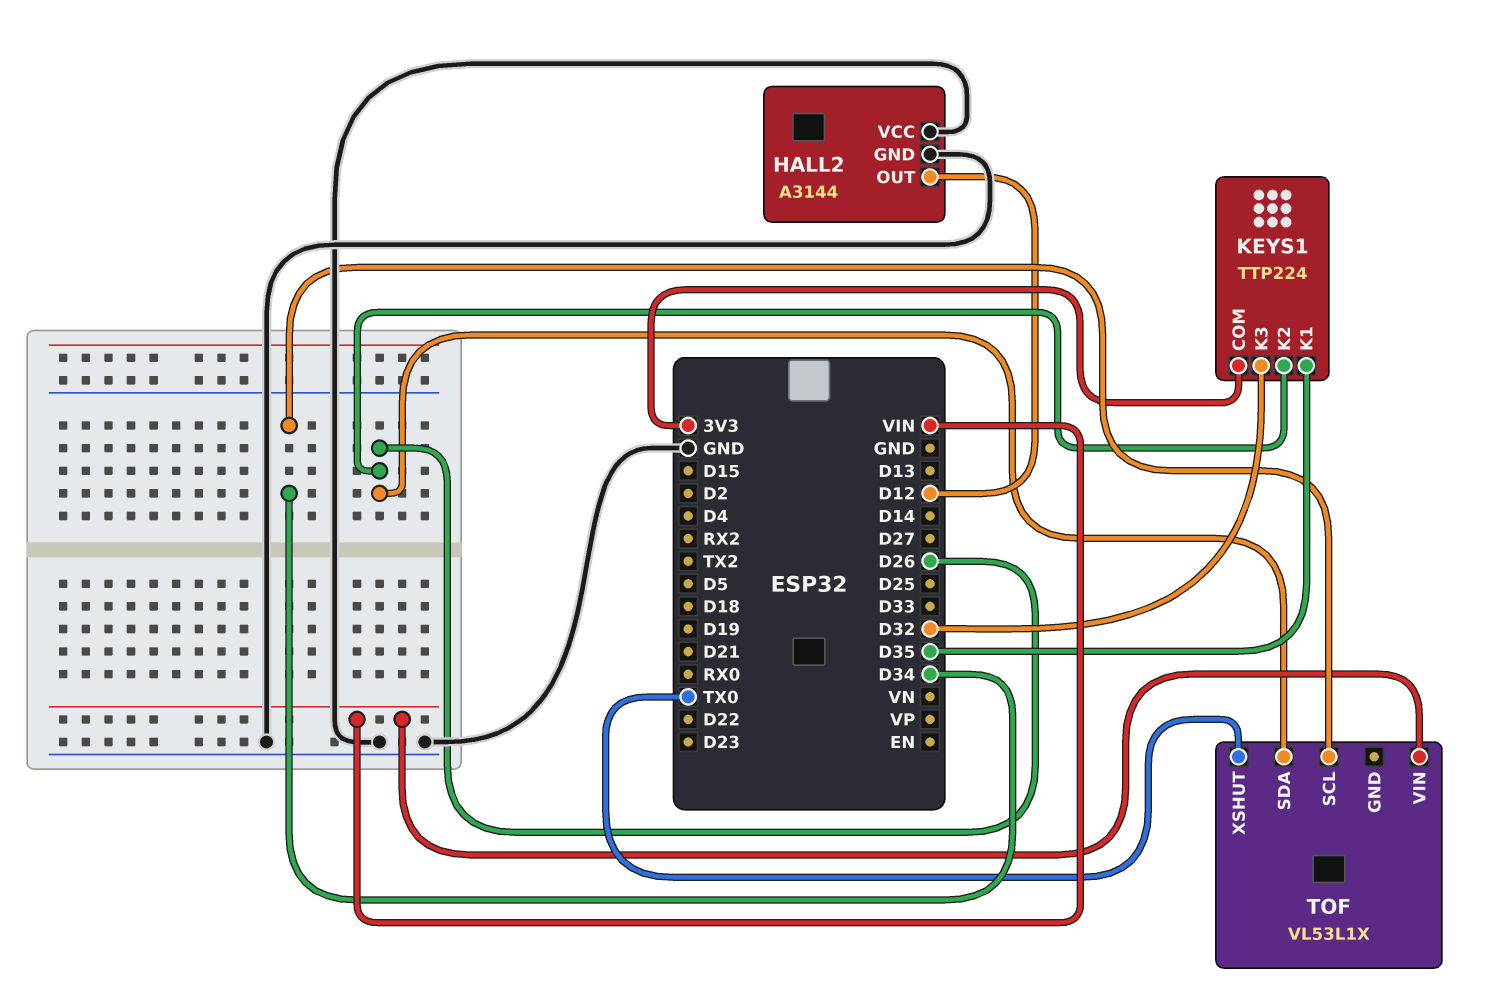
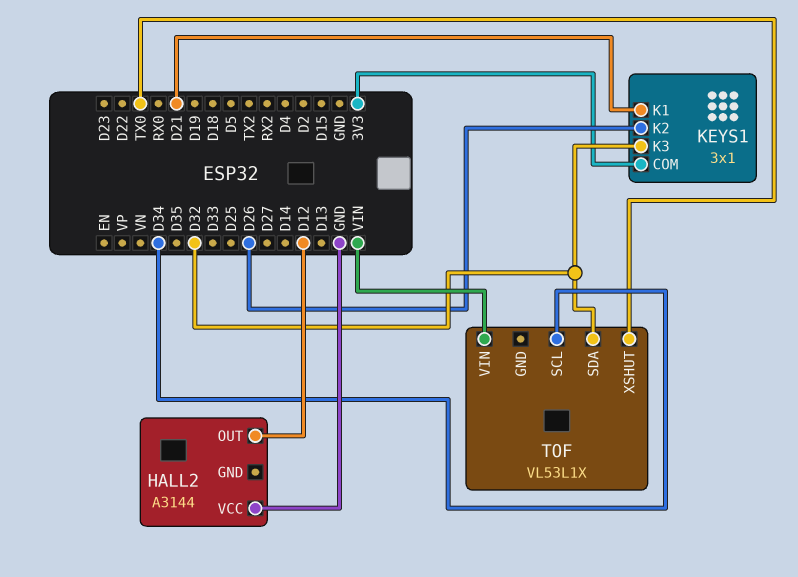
HALL2 pin GND: GND -> none
KEYS1: TTP224 -> 3x1
KEYS1 pin K1: D35 -> D21
TOF pin SDA: D26 -> D32

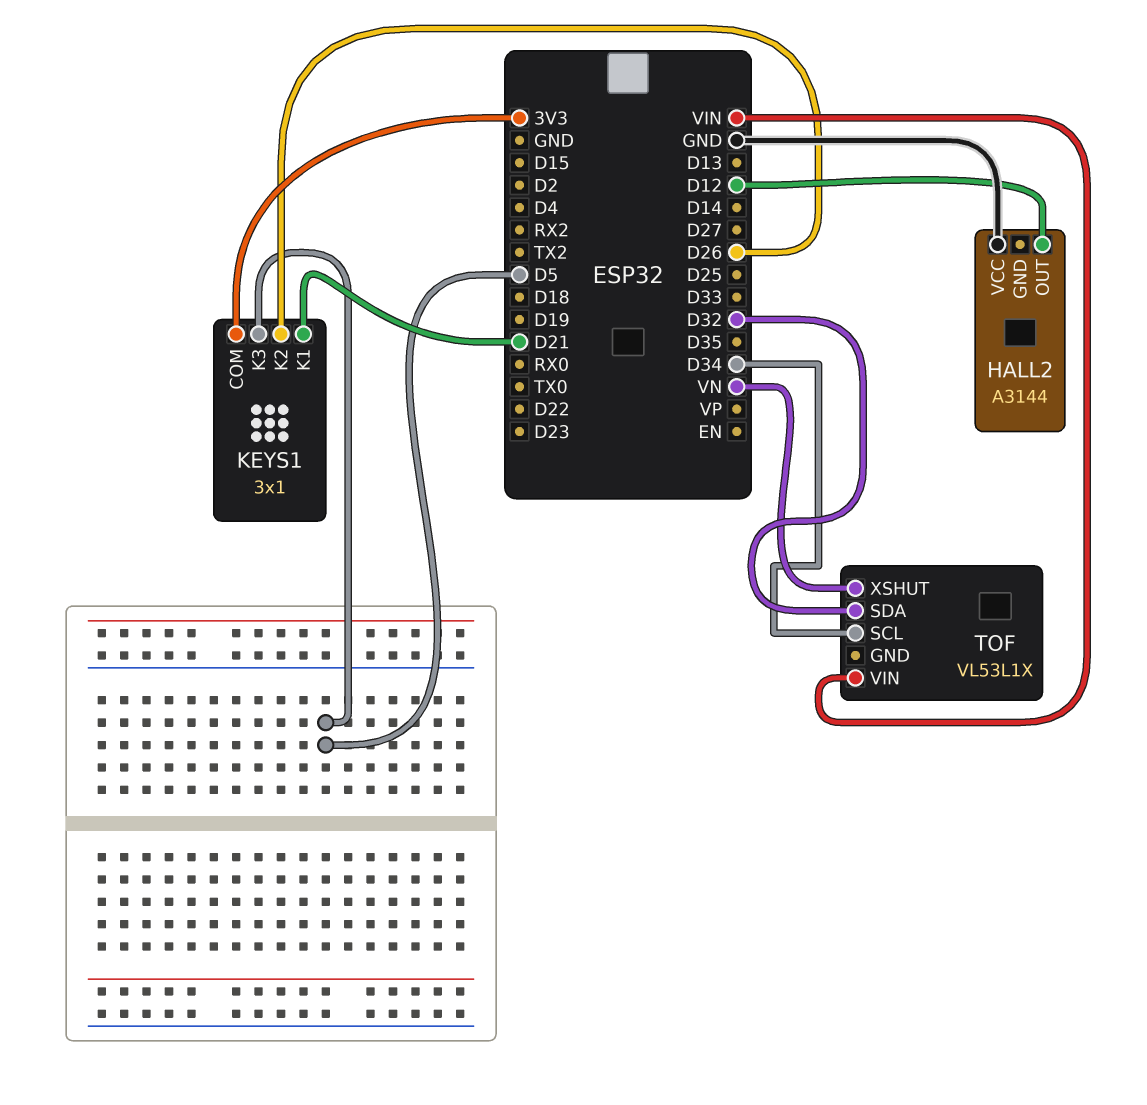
KEYS1 pin K3: D32 -> D5
TOF pin XSHUT: TX0 -> VN

